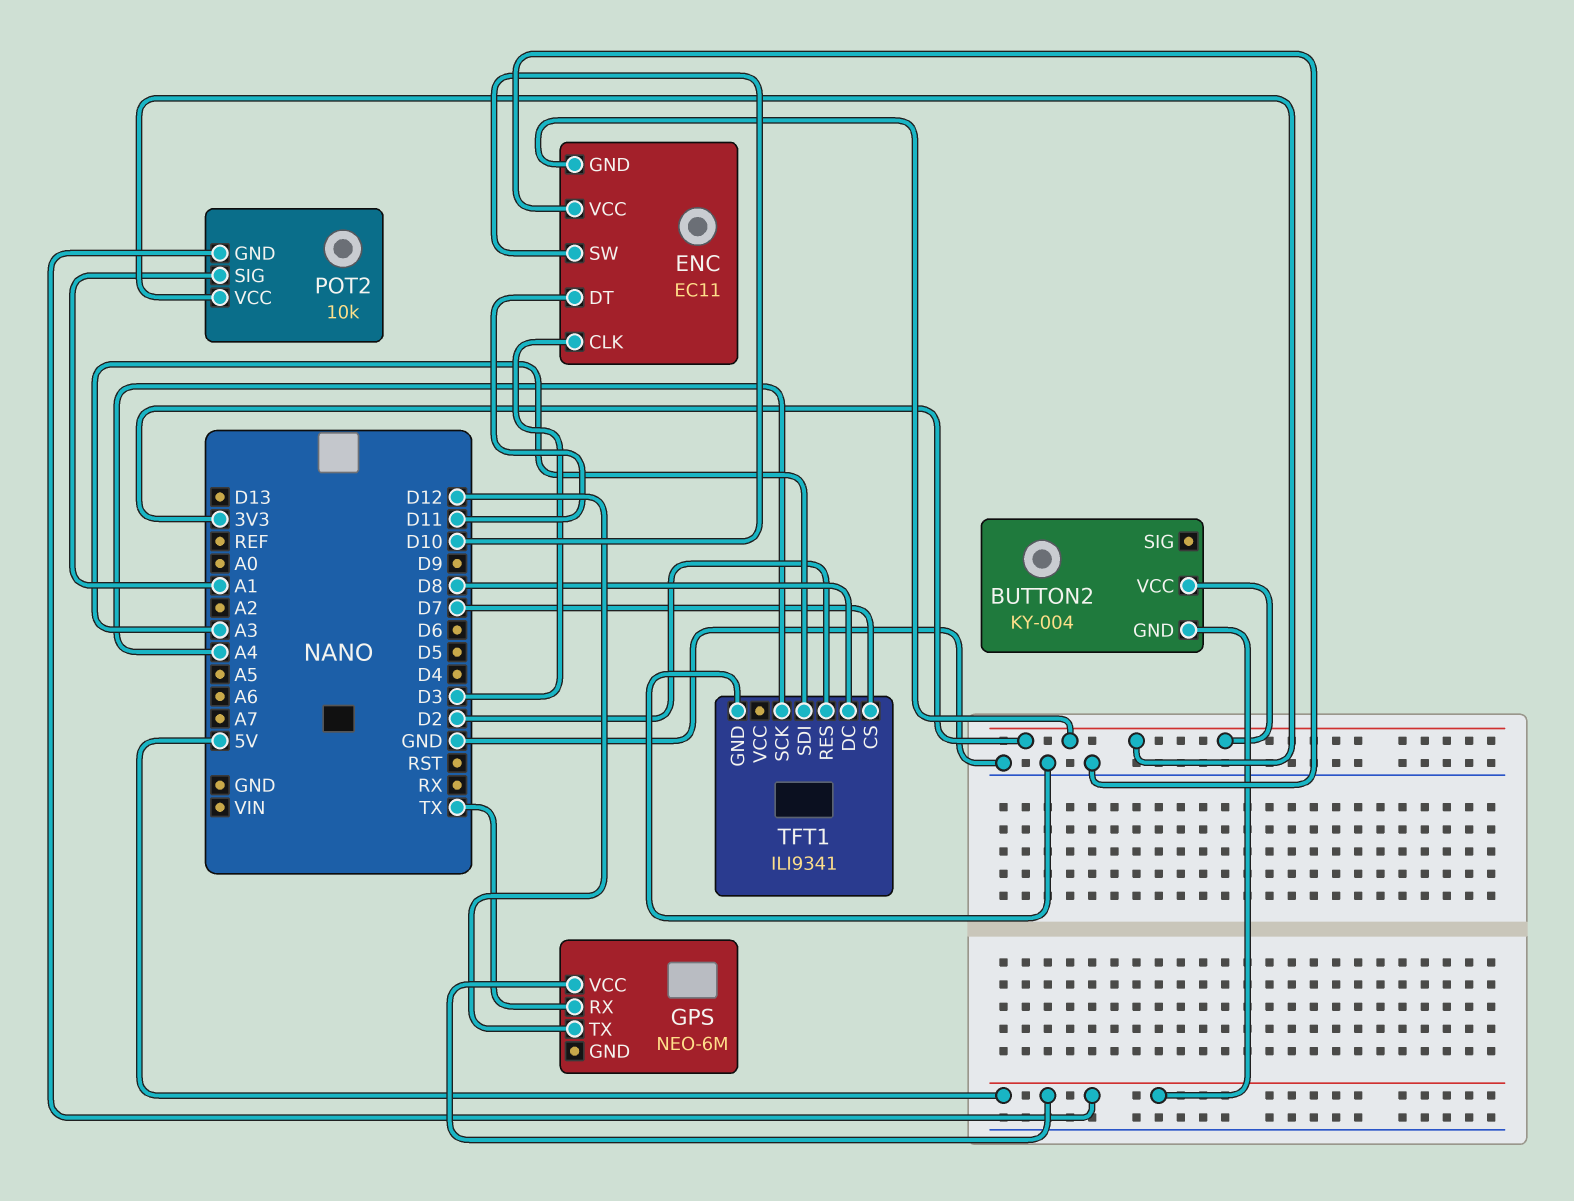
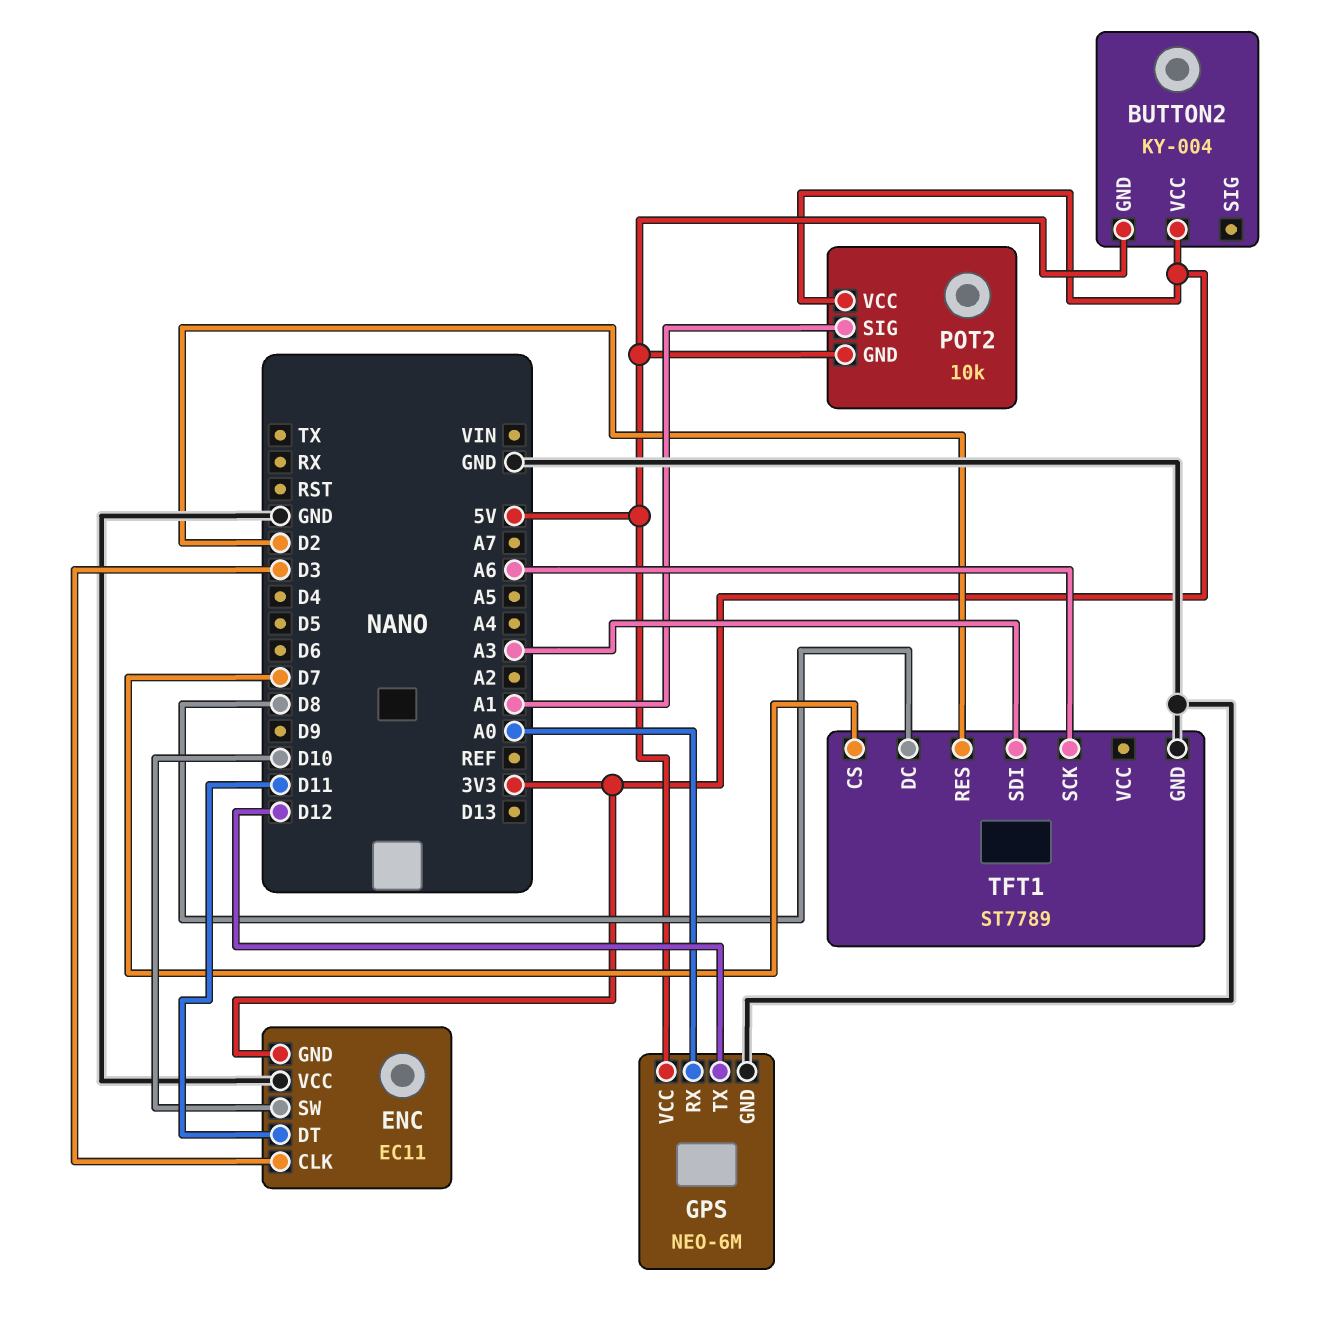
GPS pin GND: none -> GND
GPS pin RX: TX -> A0
TFT1: ILI9341 -> ST7789
TFT1 pin SCK: A4 -> A6

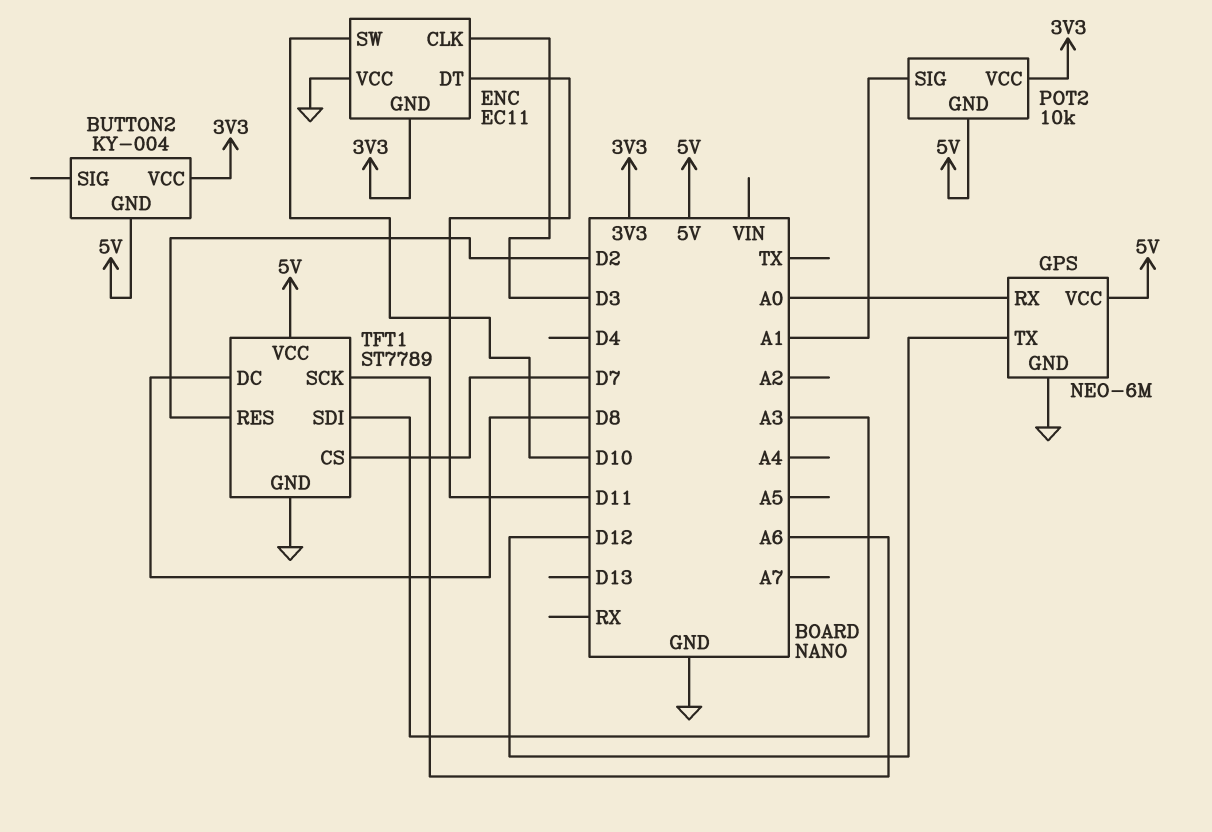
TFT1 pin VCC: none -> 5V

